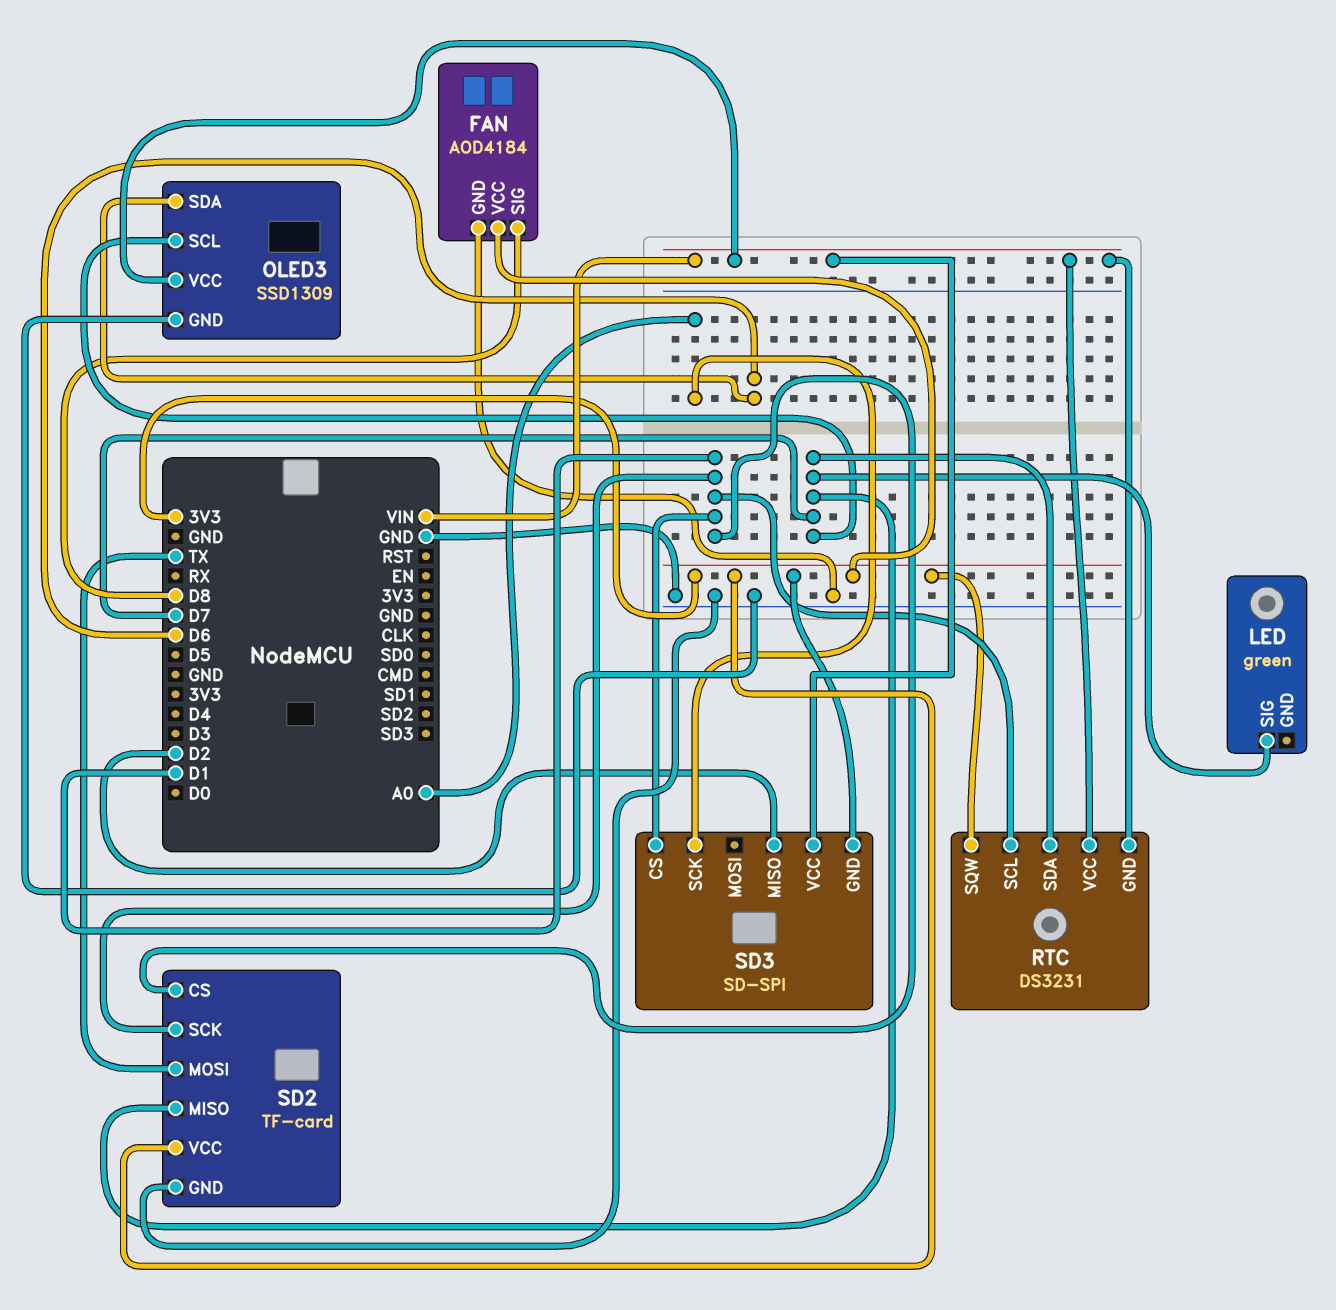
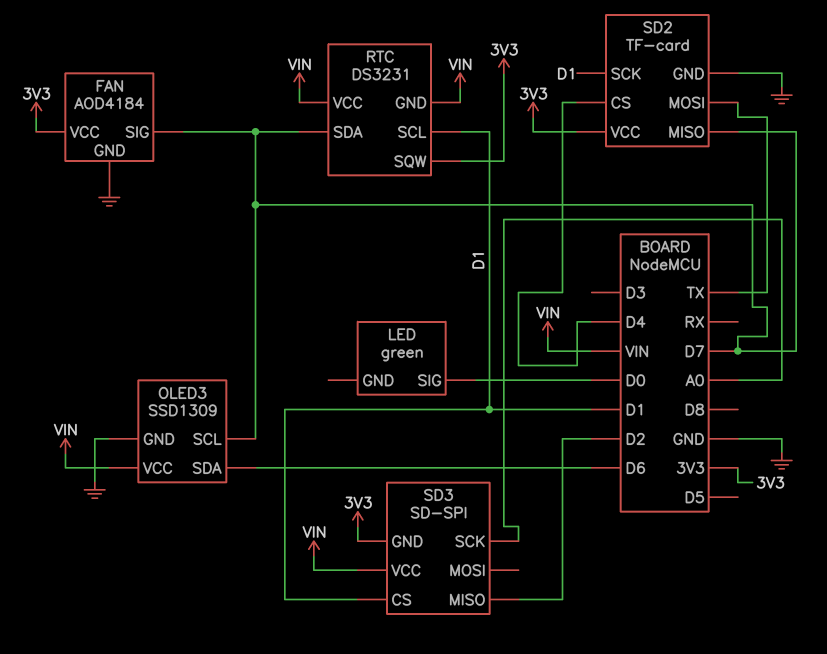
FAN pin SIG: D8 -> D7
LED pin SIG: D7 -> D0
SD2 pin CS: D1 -> D4

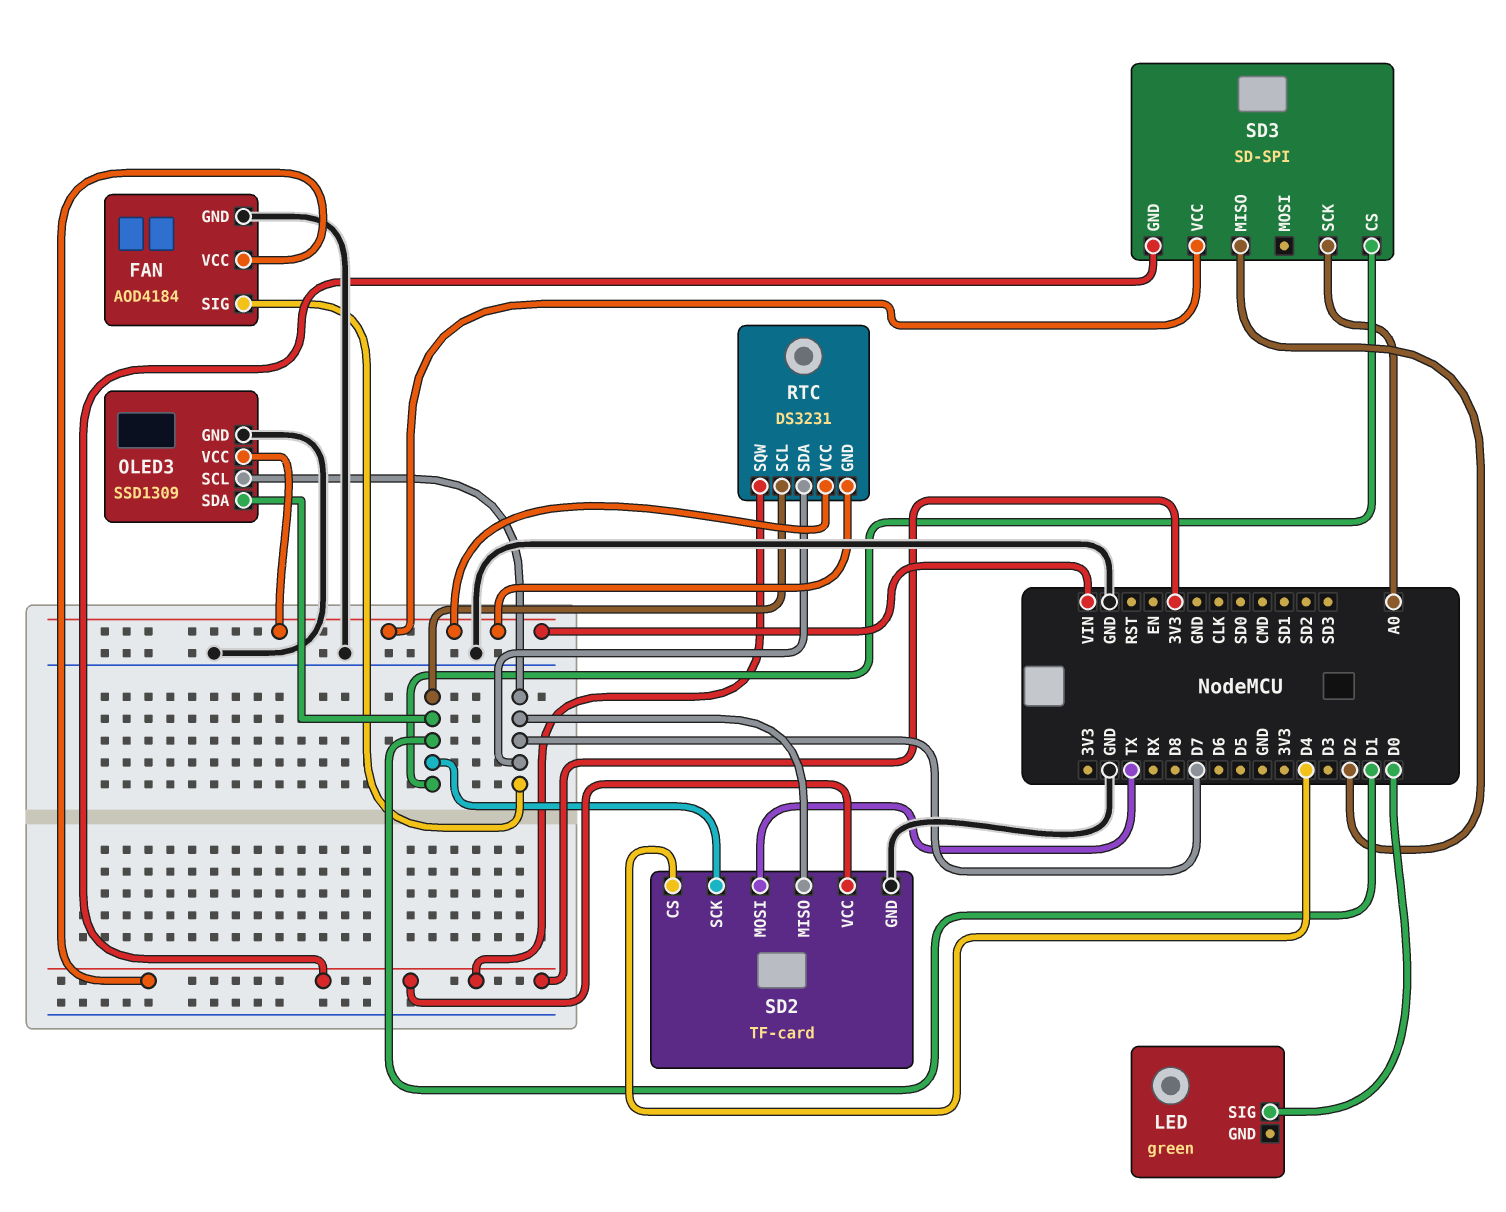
OLED3 pin SDA: D6 -> D1

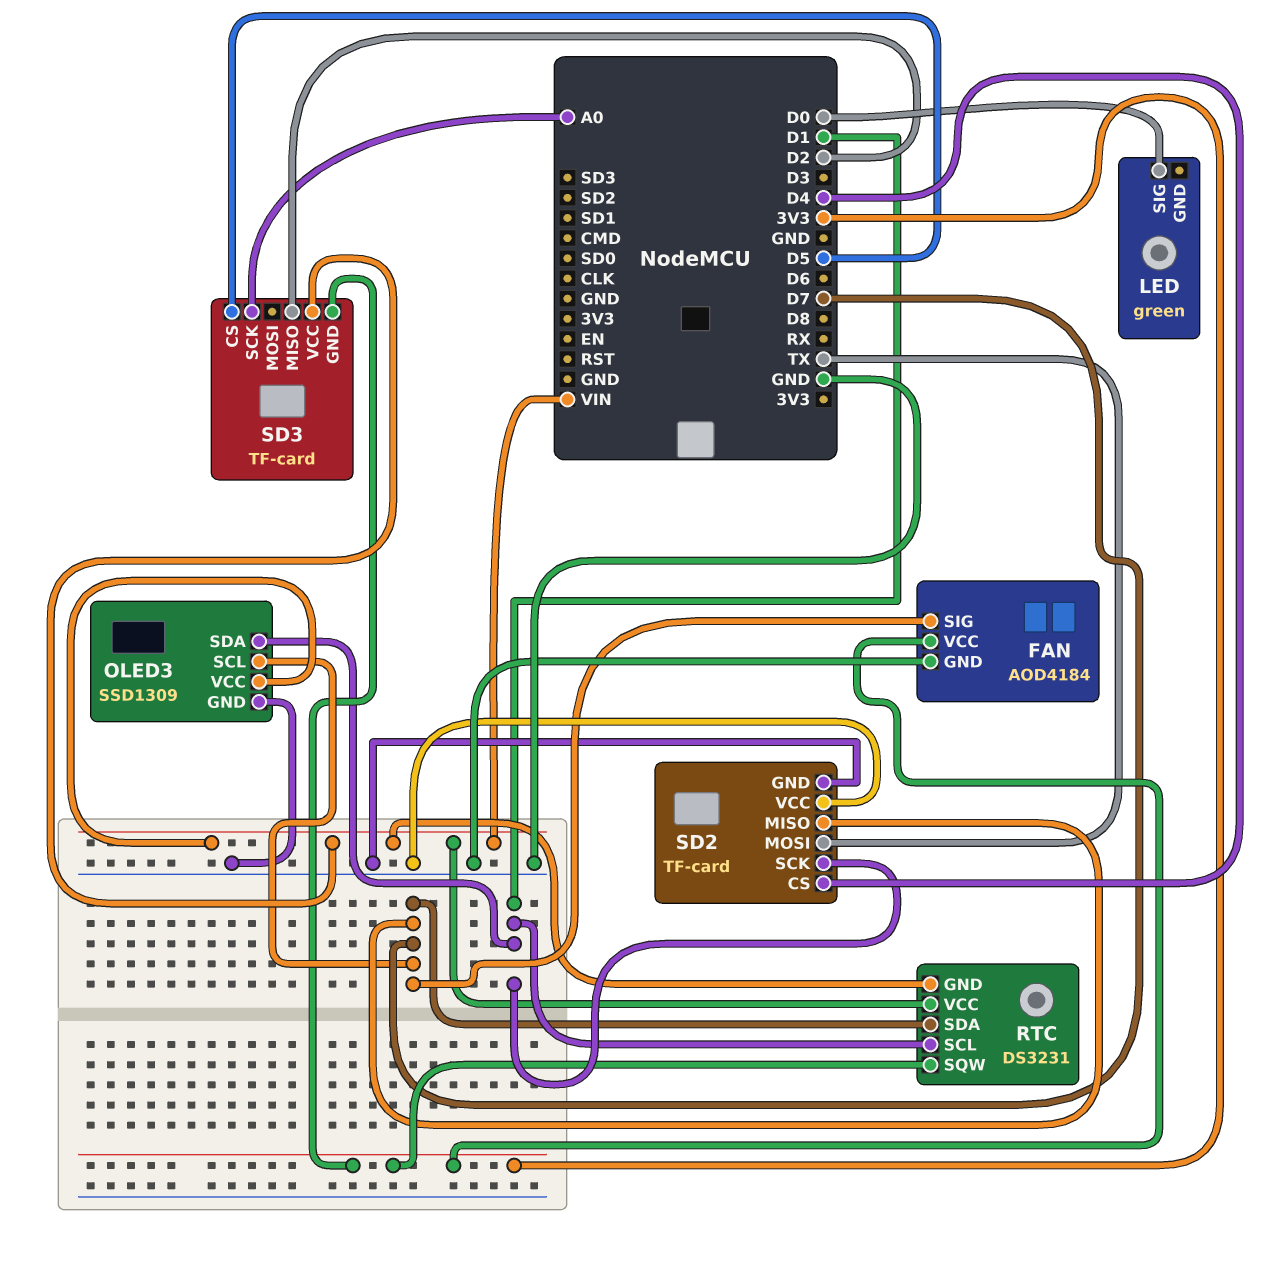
SD2 pin VCC: 3V3 -> GND
SD3: SD-SPI -> TF-card
SD3 pin CS: D1 -> D5

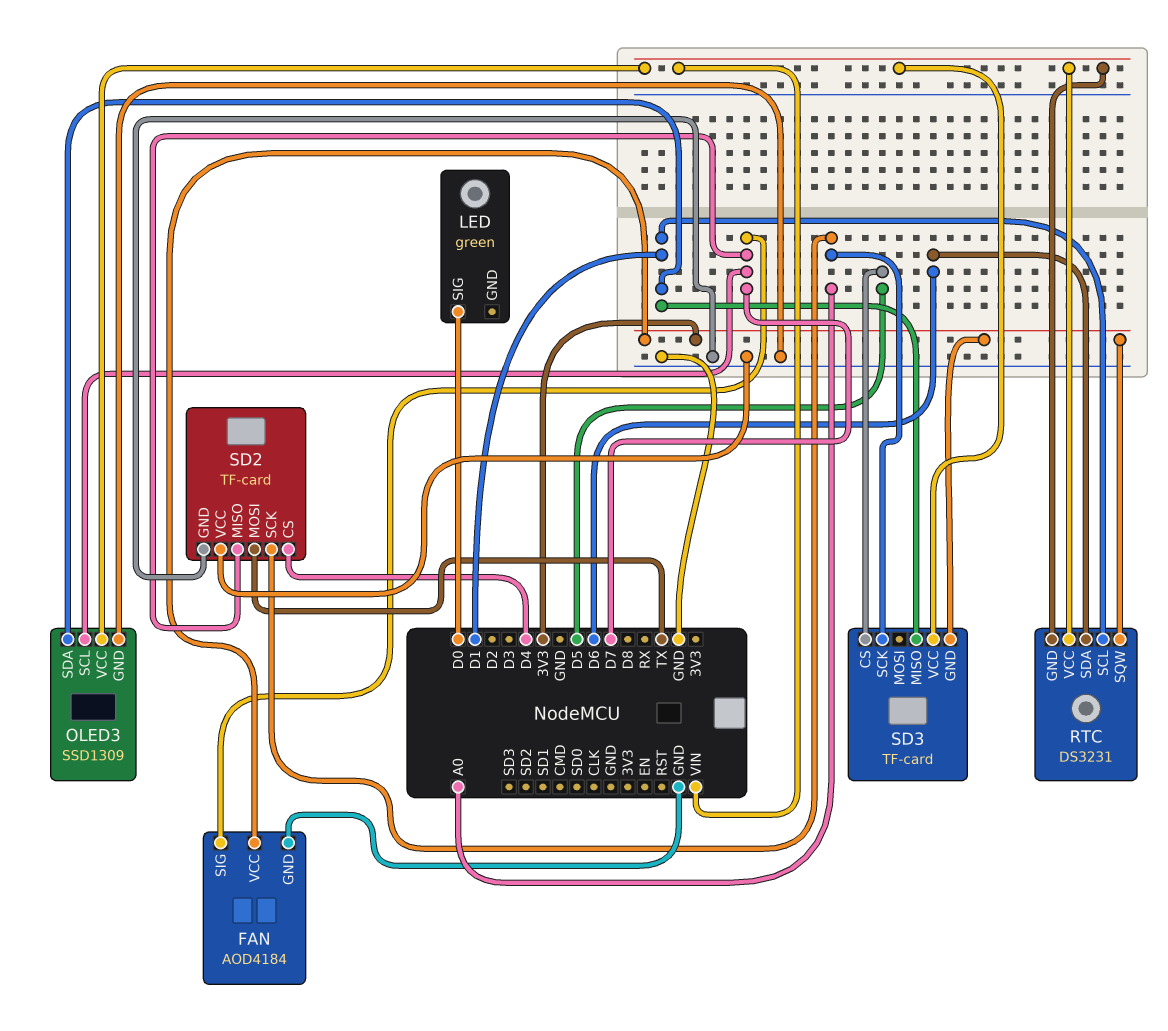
RTC pin SDA: D7 -> D6
SD2 pin SCK: D1 -> A0
SD3 pin MISO: D2 -> D1

